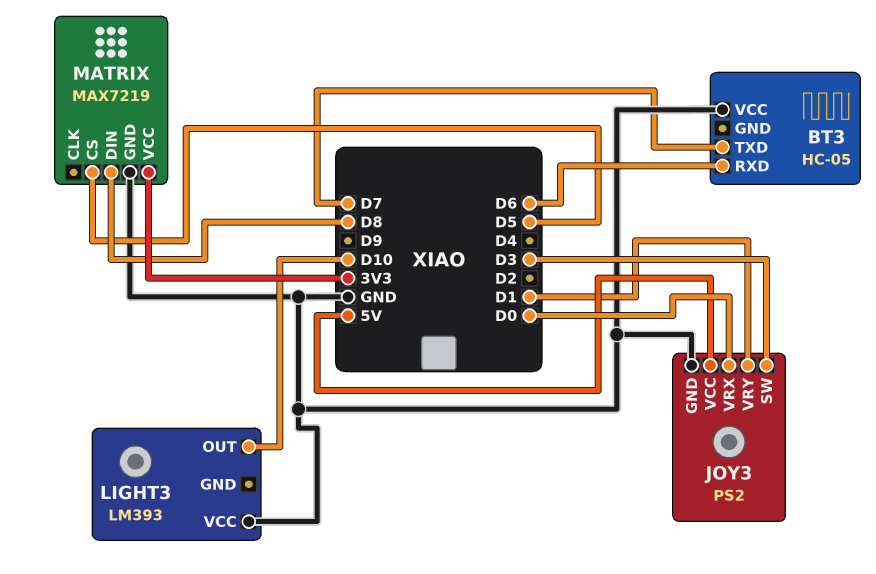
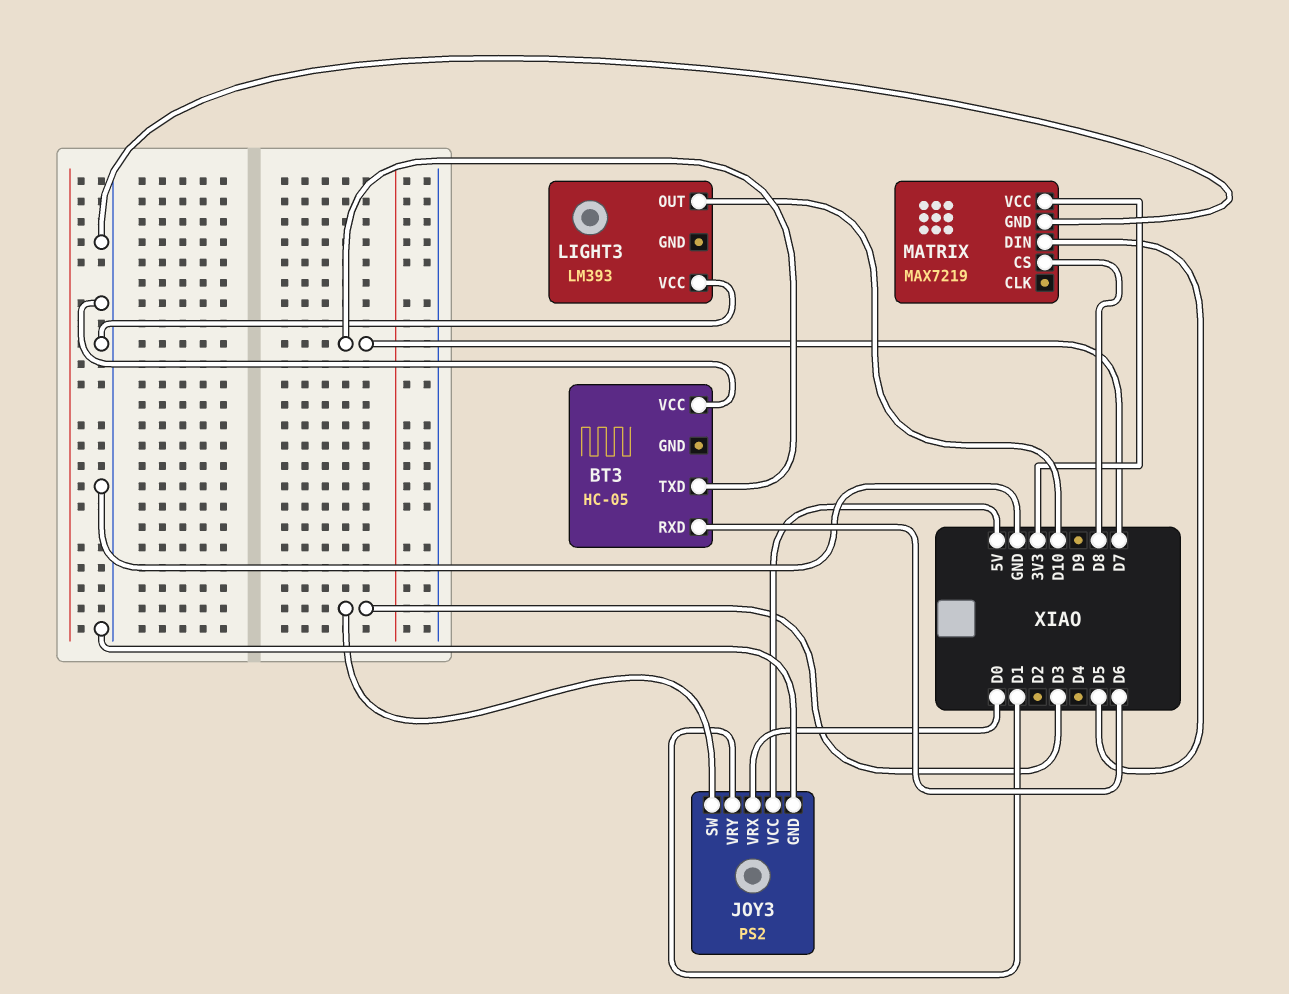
MATRIX pin CS: D5 -> D8
MATRIX pin DIN: D8 -> D5

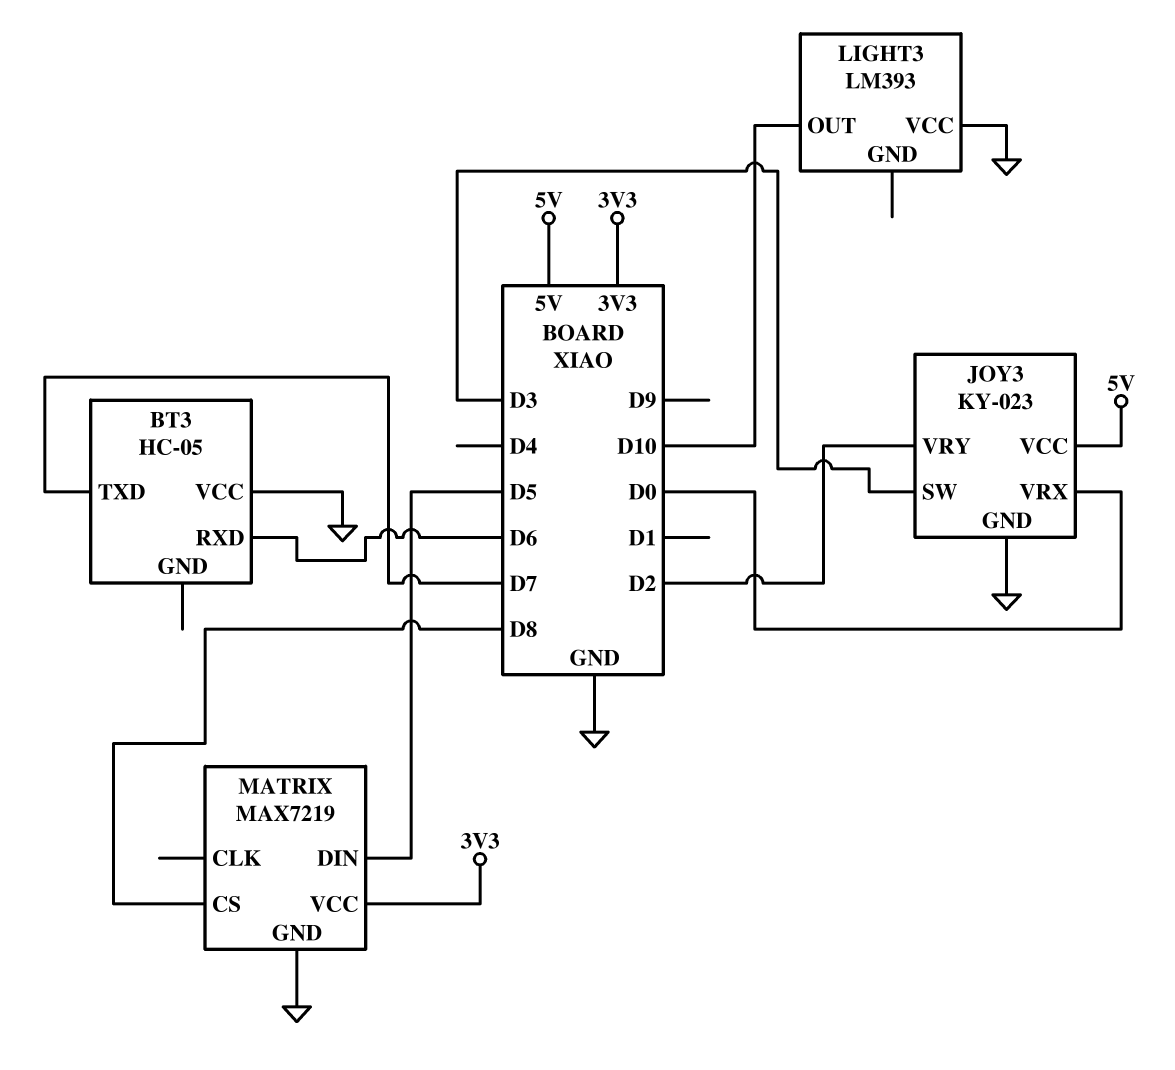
JOY3: PS2 -> KY-023
JOY3 pin VRY: D1 -> D2

